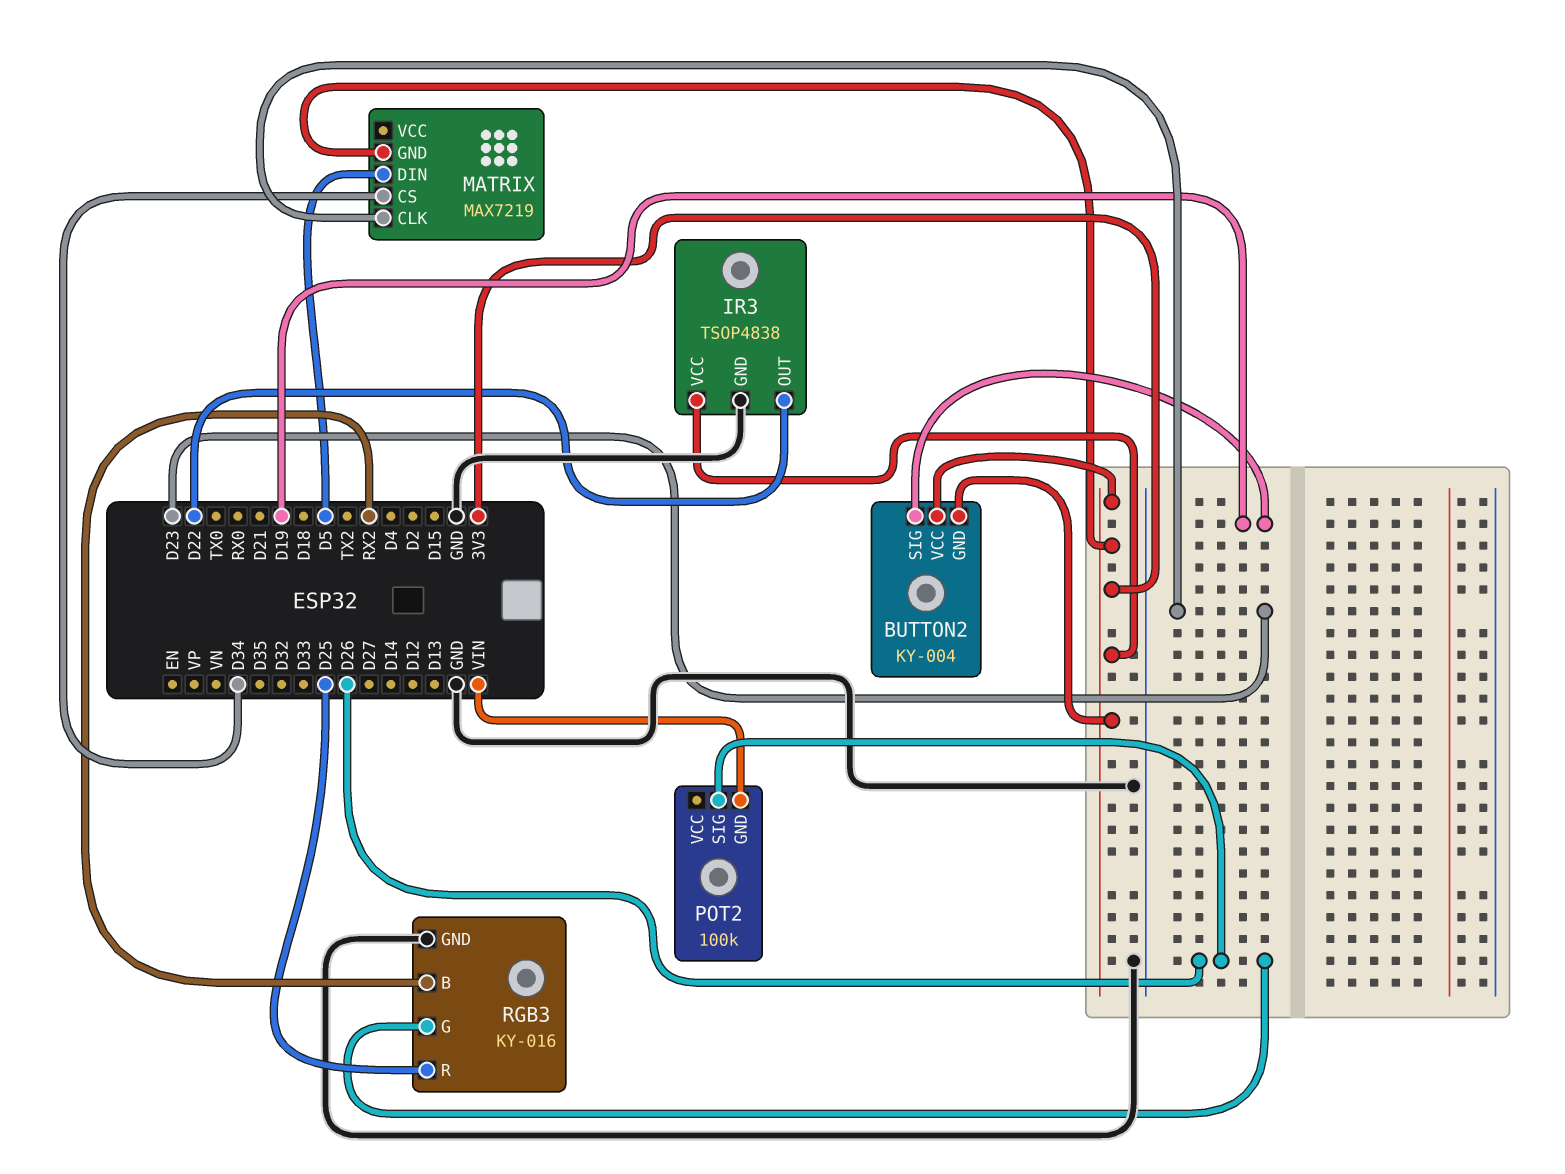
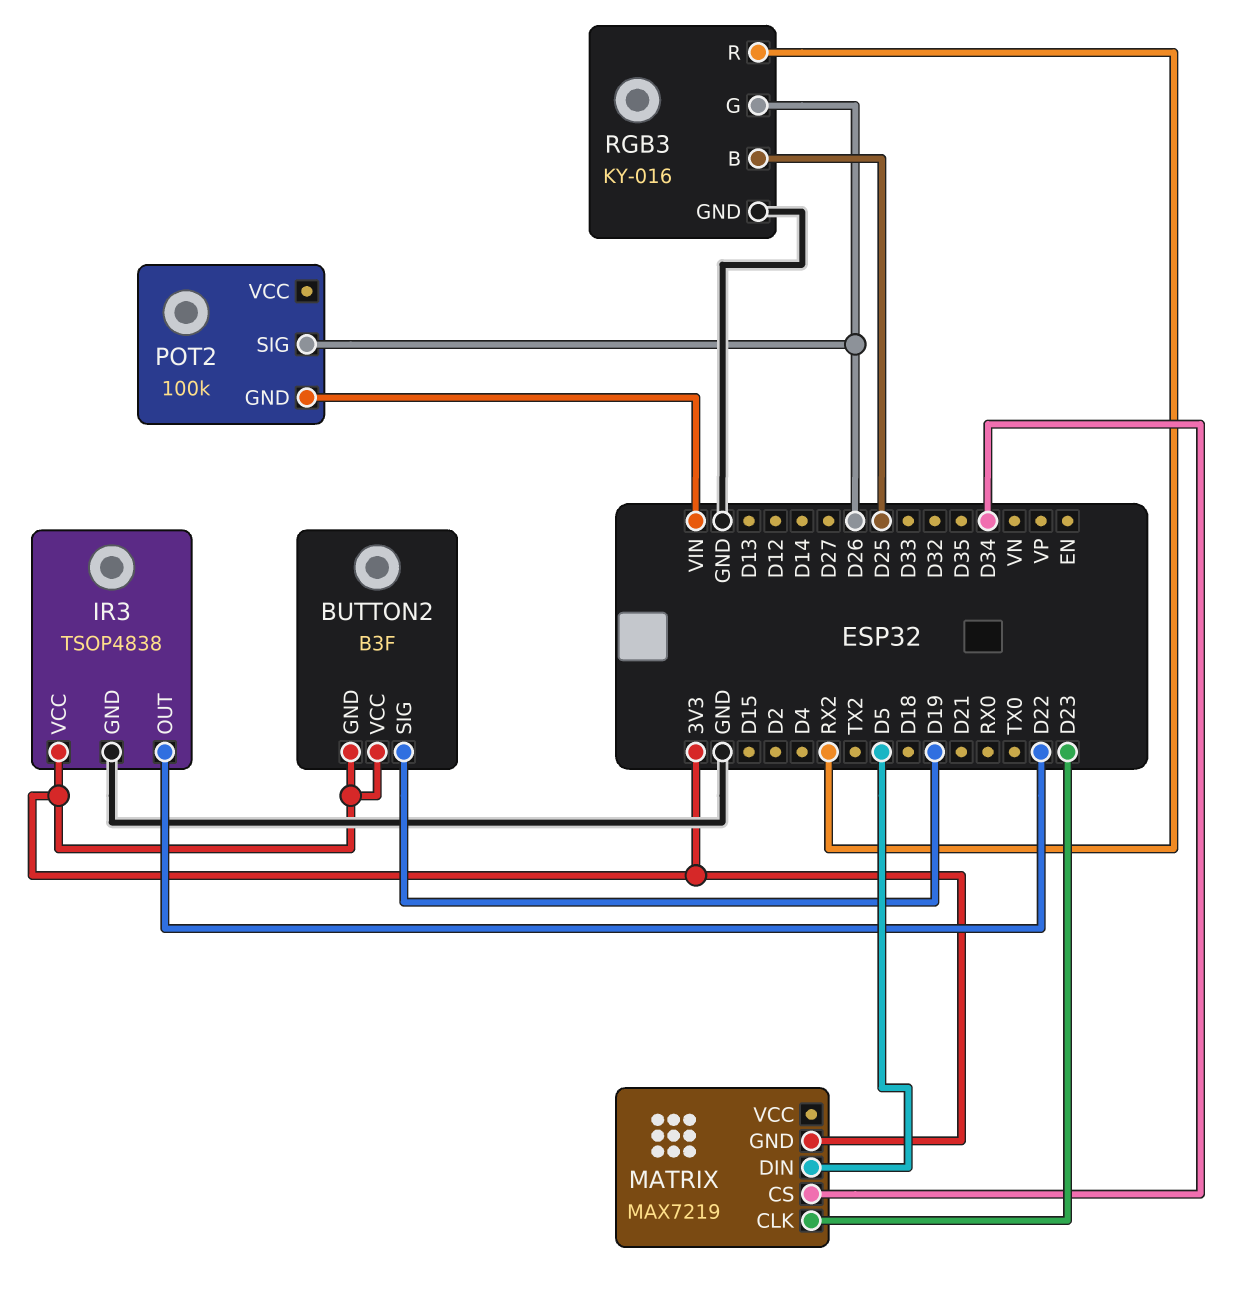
BUTTON2: KY-004 -> B3F
RGB3 pin B: RX2 -> D25
RGB3 pin R: D25 -> RX2

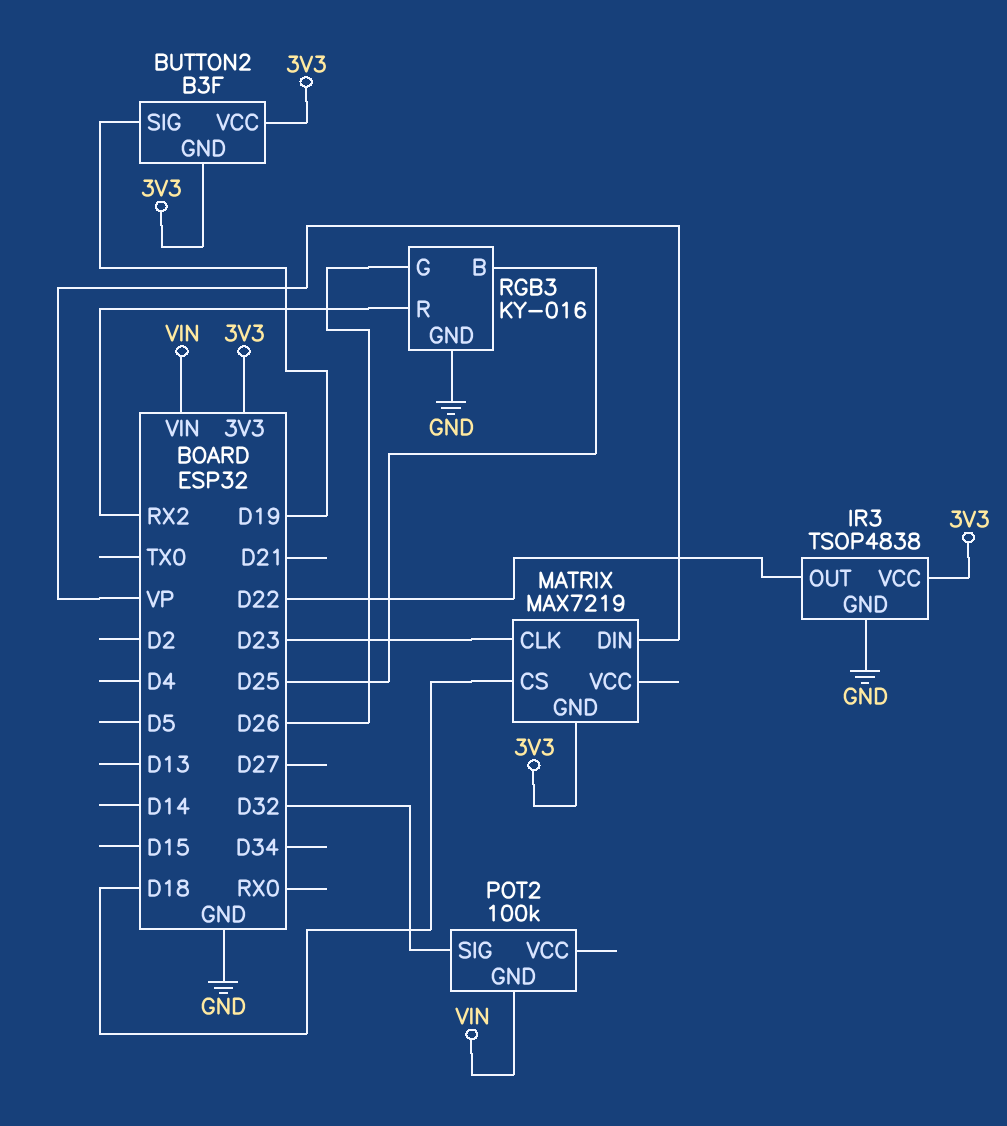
MATRIX pin CS: D34 -> D18
MATRIX pin DIN: D5 -> VP
POT2 pin SIG: D26 -> D32

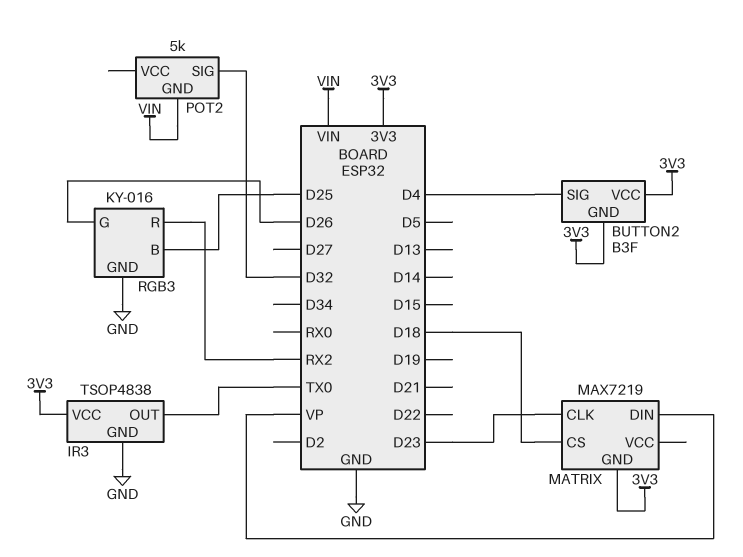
BUTTON2 pin SIG: D19 -> D4
IR3 pin OUT: D22 -> TX0
POT2: 100k -> 5k

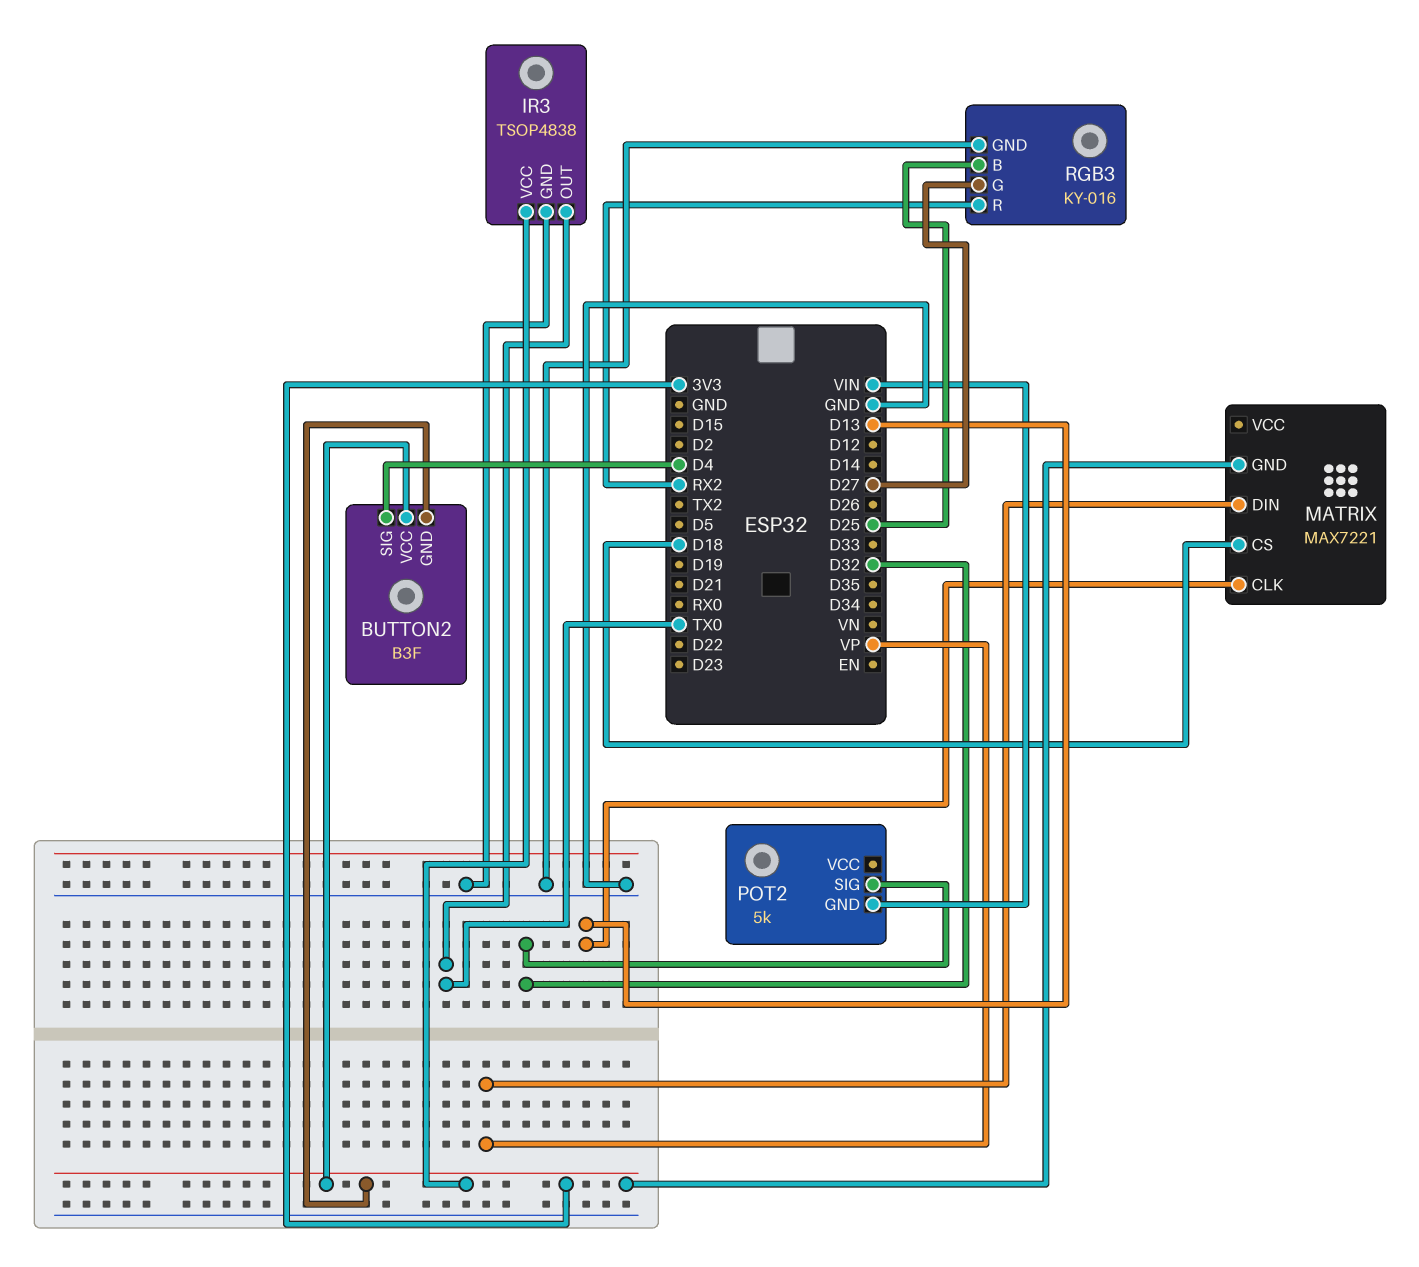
MATRIX: MAX7219 -> MAX7221
MATRIX pin CLK: D23 -> D13
RGB3 pin G: D26 -> D27

